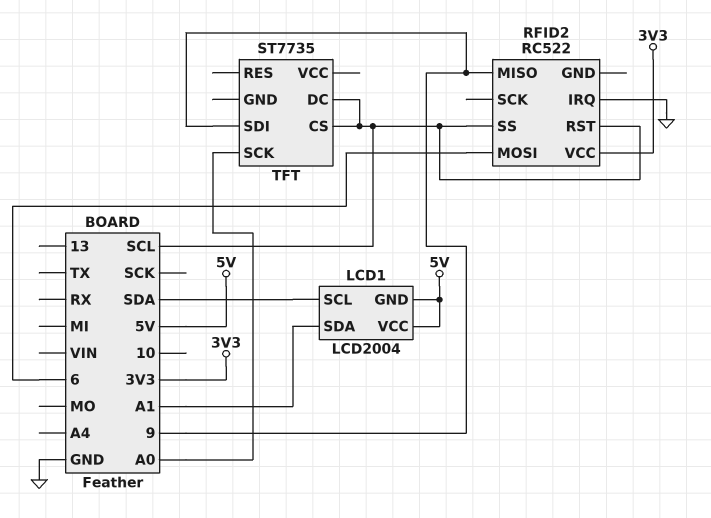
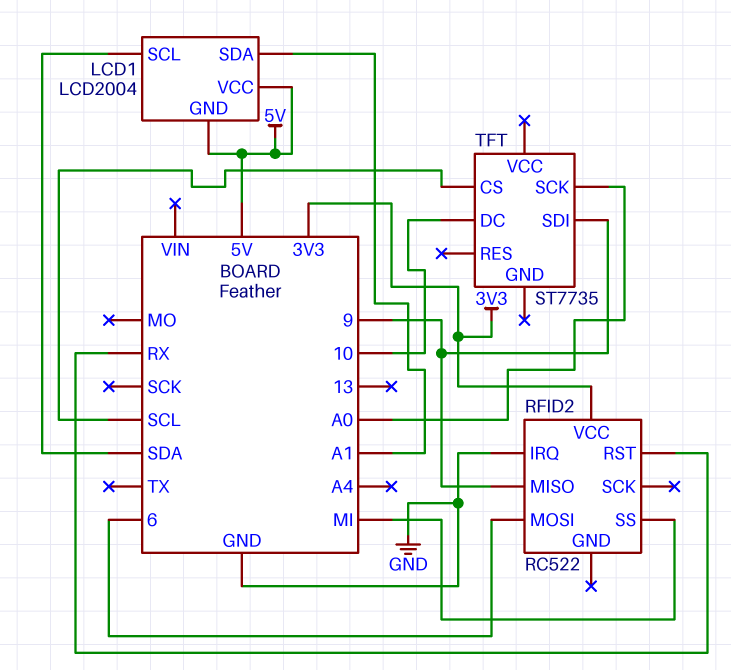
RFID2 pin RST: SCL -> RX
RFID2 pin SS: SCL -> MI
TFT pin DC: SCL -> 10

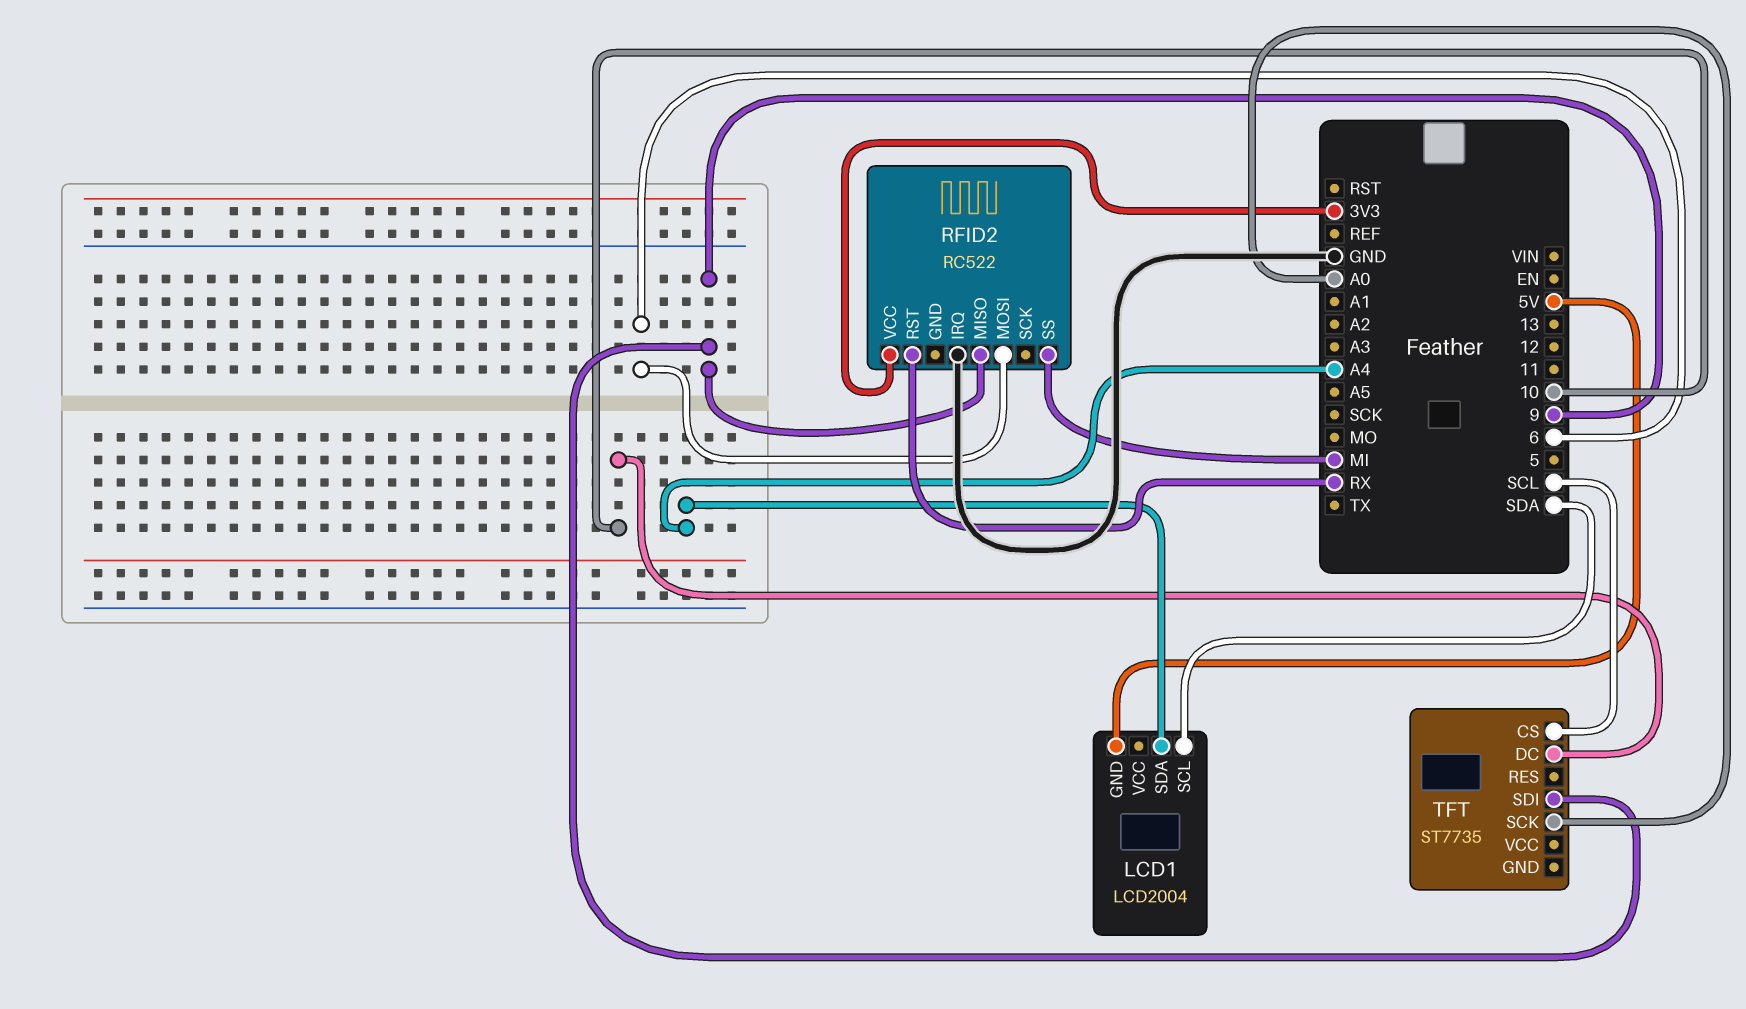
LCD1 pin SDA: A1 -> A4
LCD1 pin VCC: 5V -> none

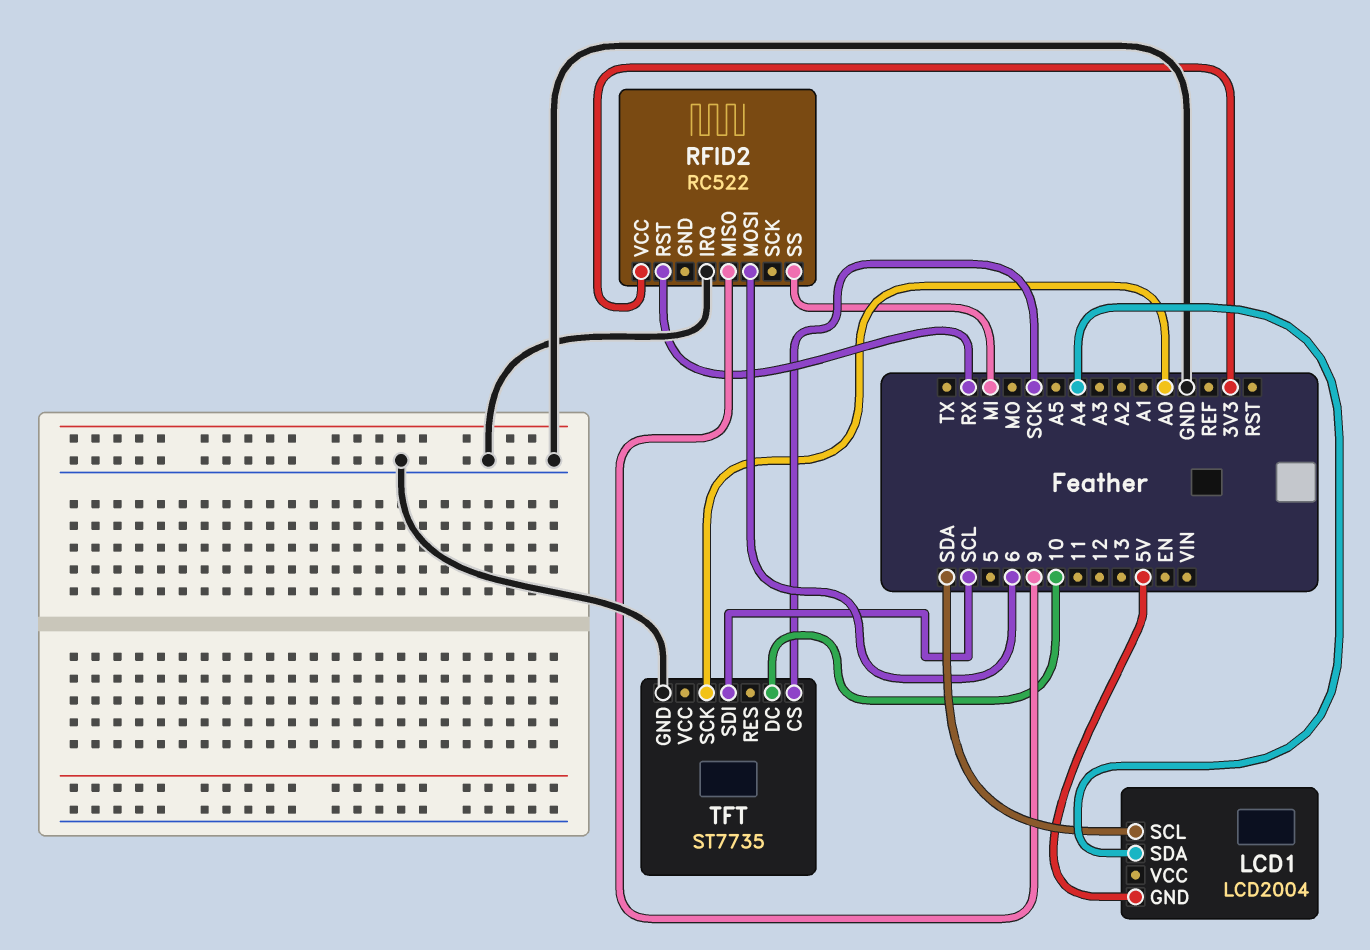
TFT pin CS: SCL -> SCK
TFT pin GND: none -> GND
TFT pin SDI: 9 -> SCL

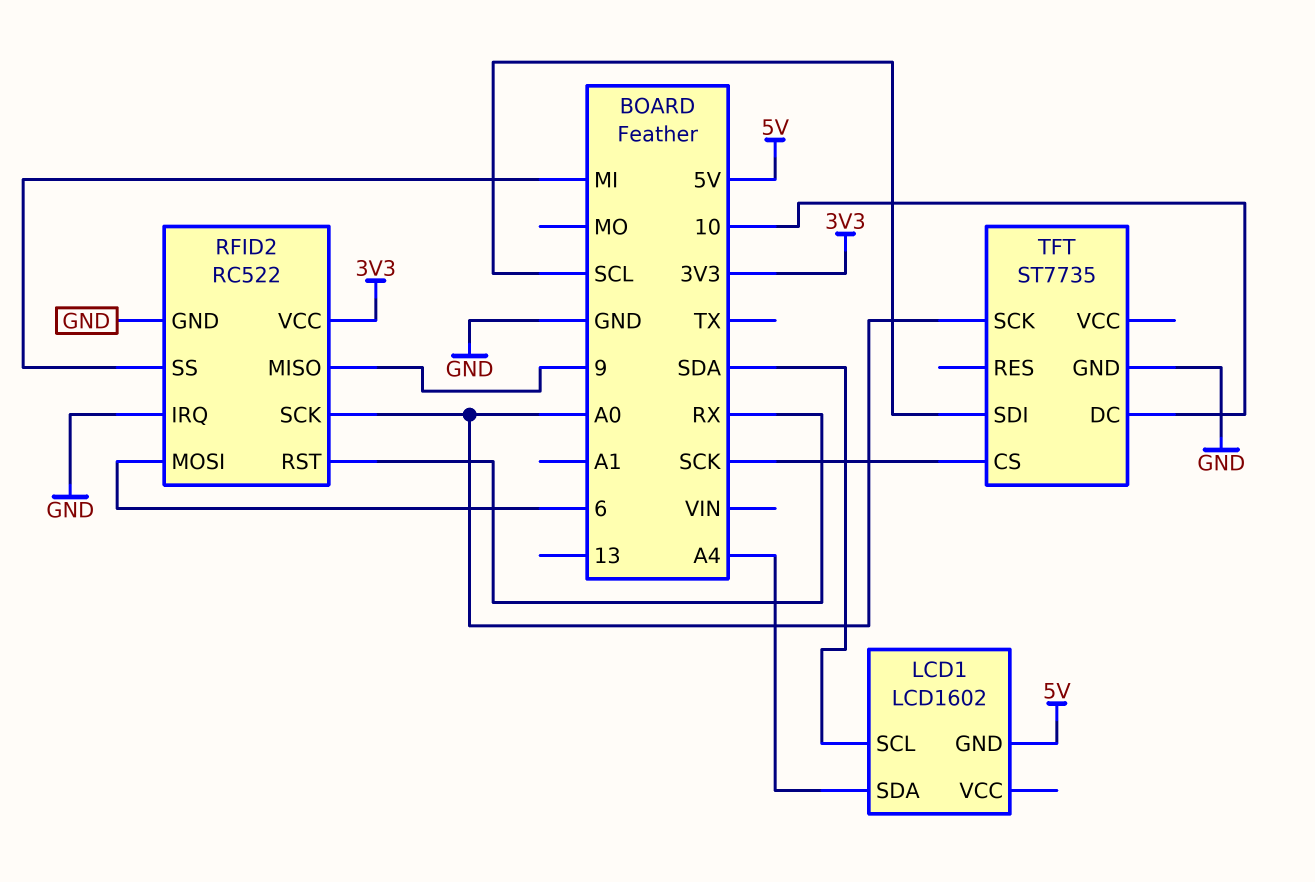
LCD1: LCD2004 -> LCD1602
RFID2 pin GND: none -> GND
RFID2 pin SCK: none -> A0

